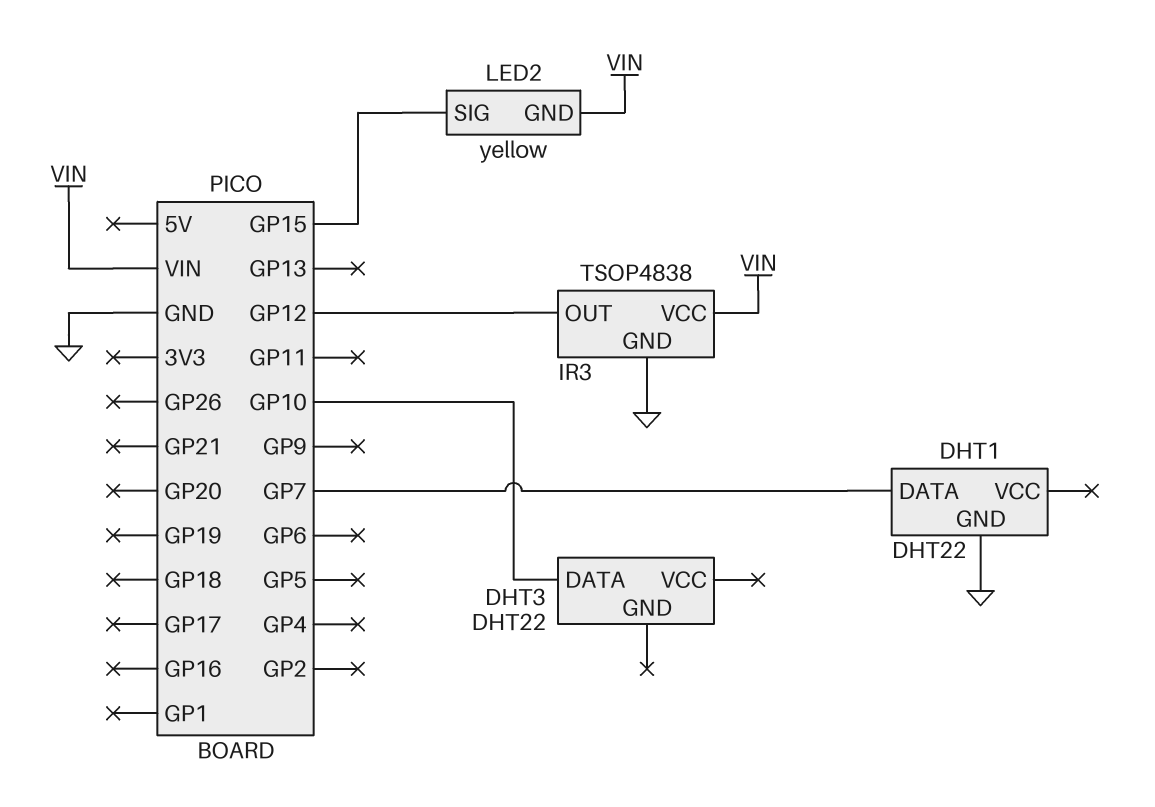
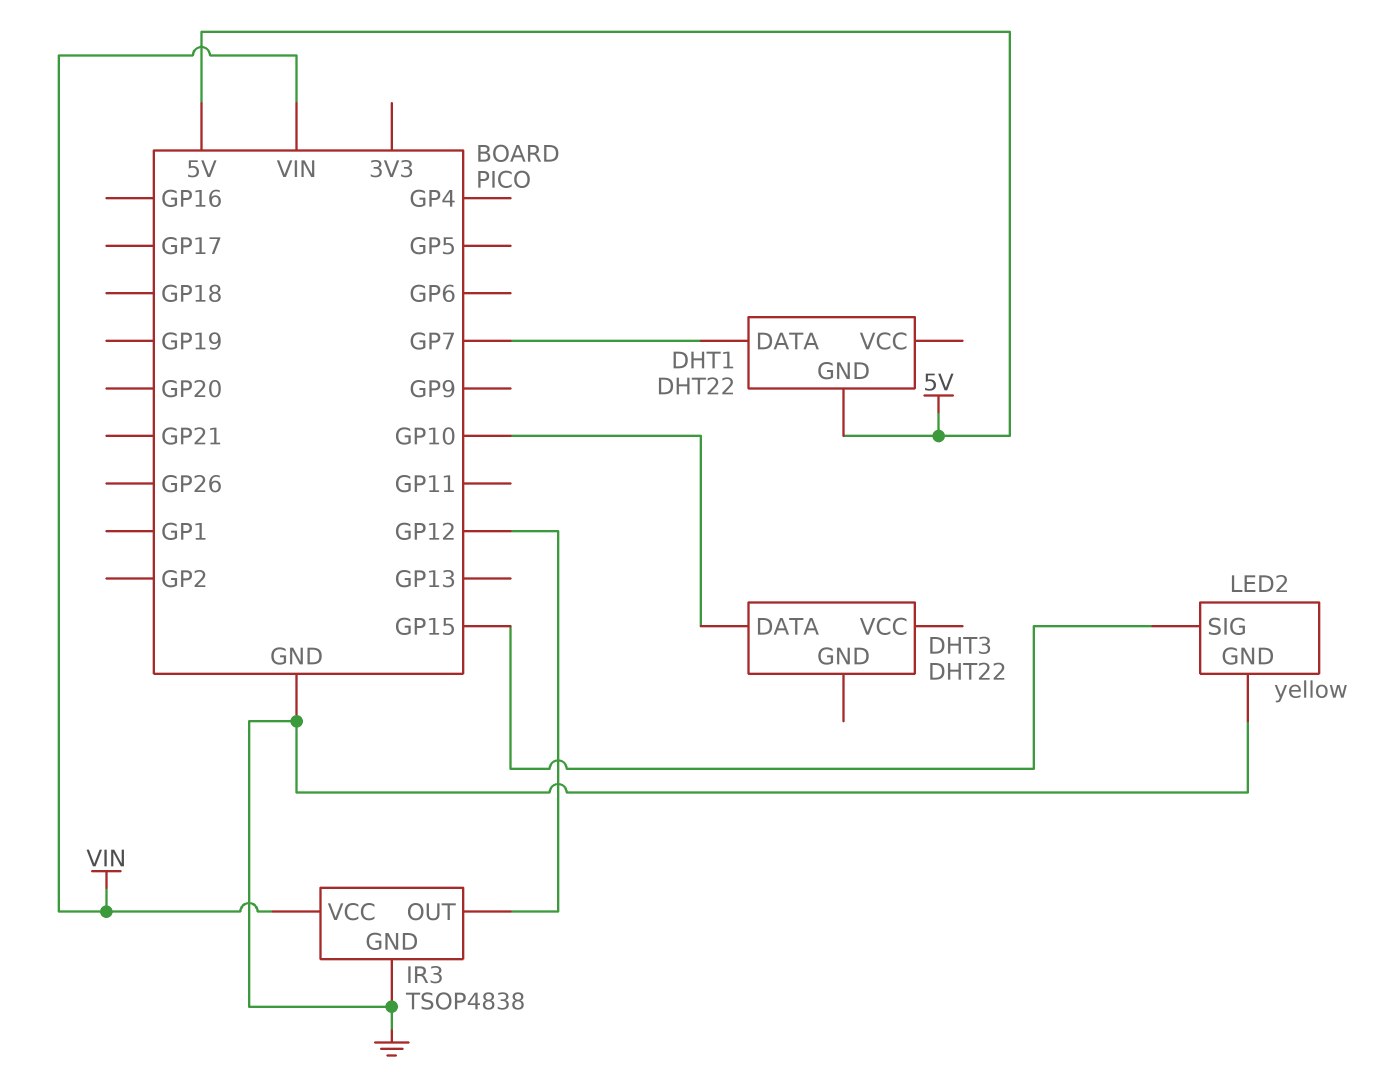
DHT1 pin GND: GND -> 5V
LED2 pin GND: VIN -> GND

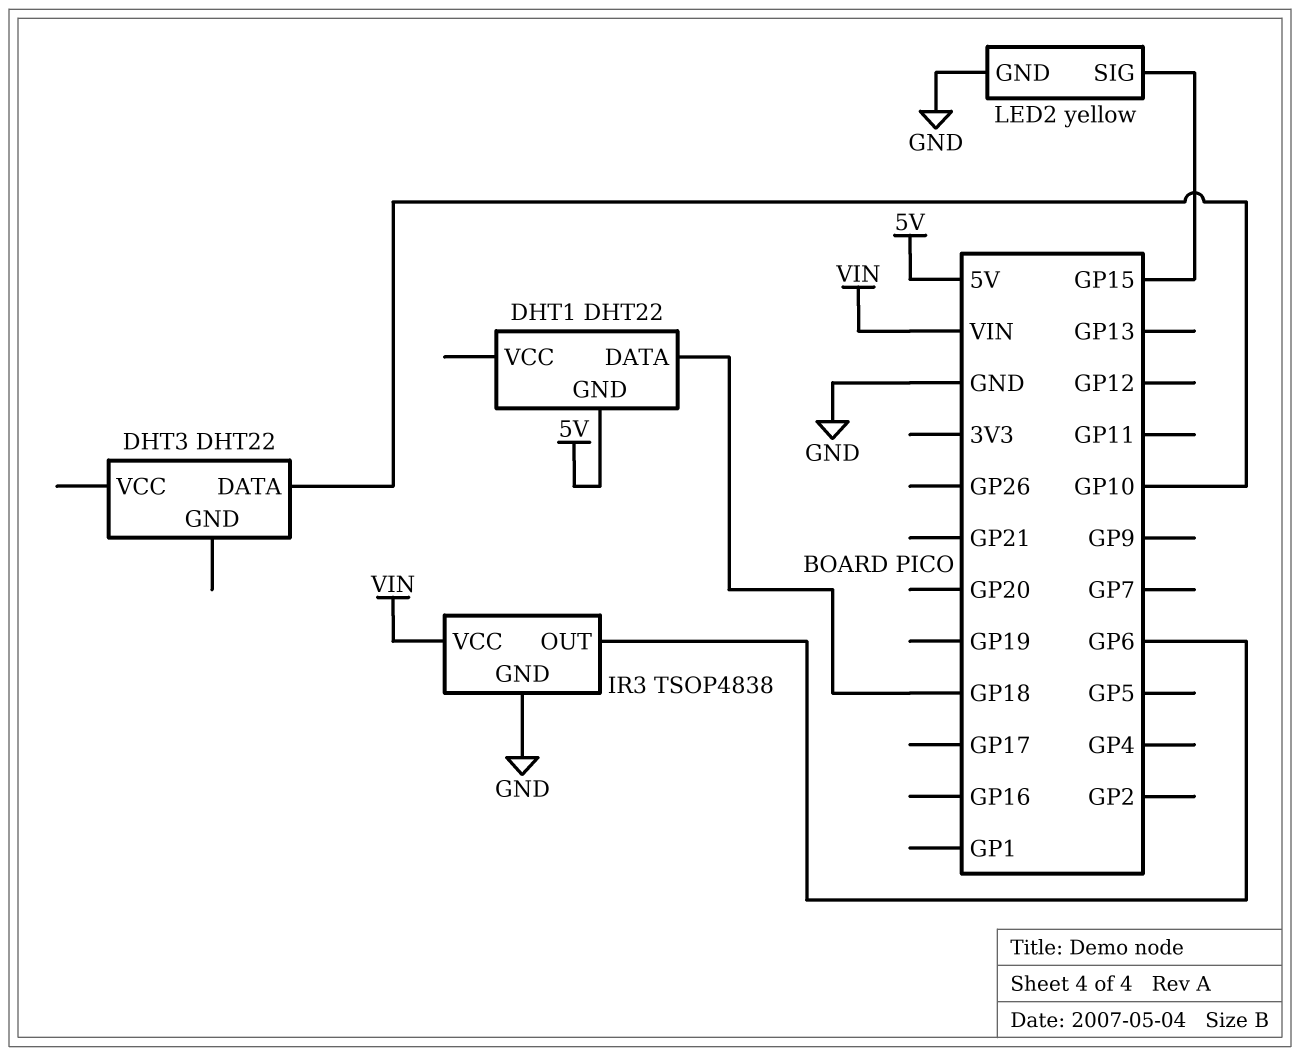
DHT1 pin DATA: GP7 -> GP18
IR3 pin OUT: GP12 -> GP6

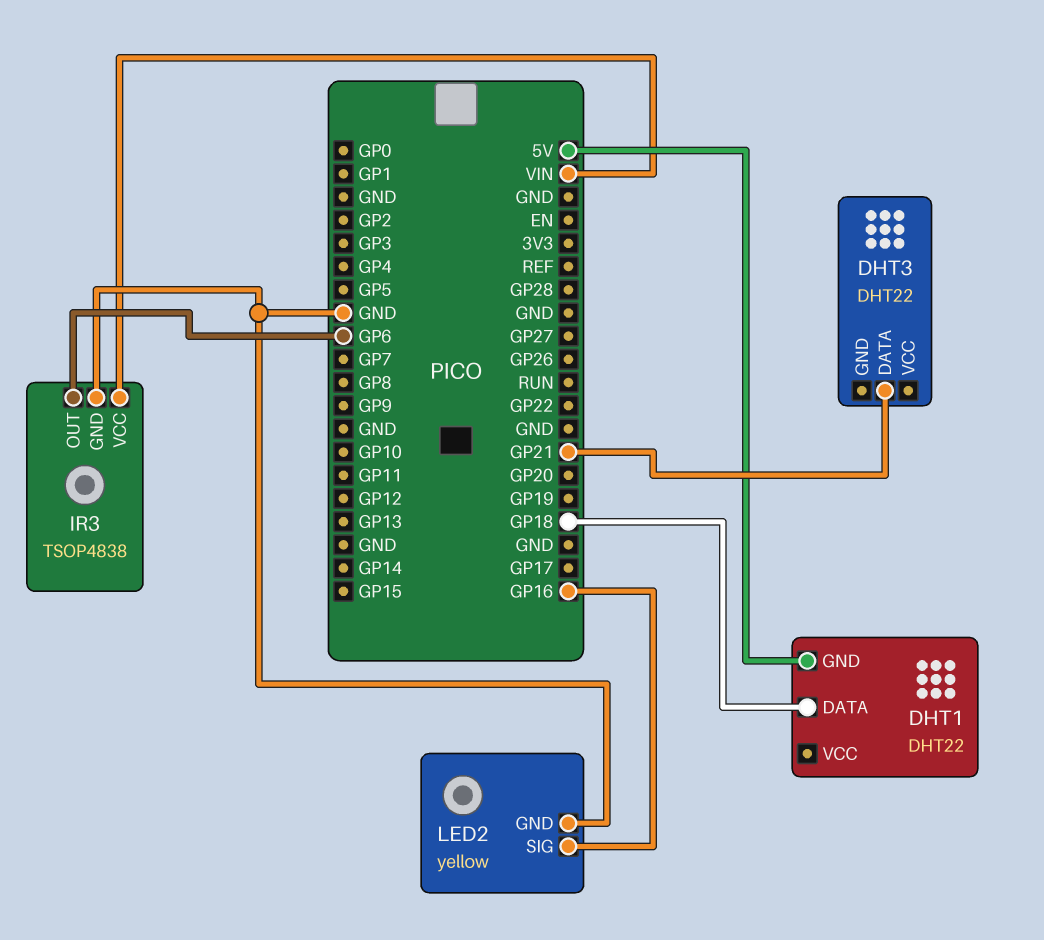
DHT3 pin DATA: GP10 -> GP21
LED2 pin SIG: GP15 -> GP16

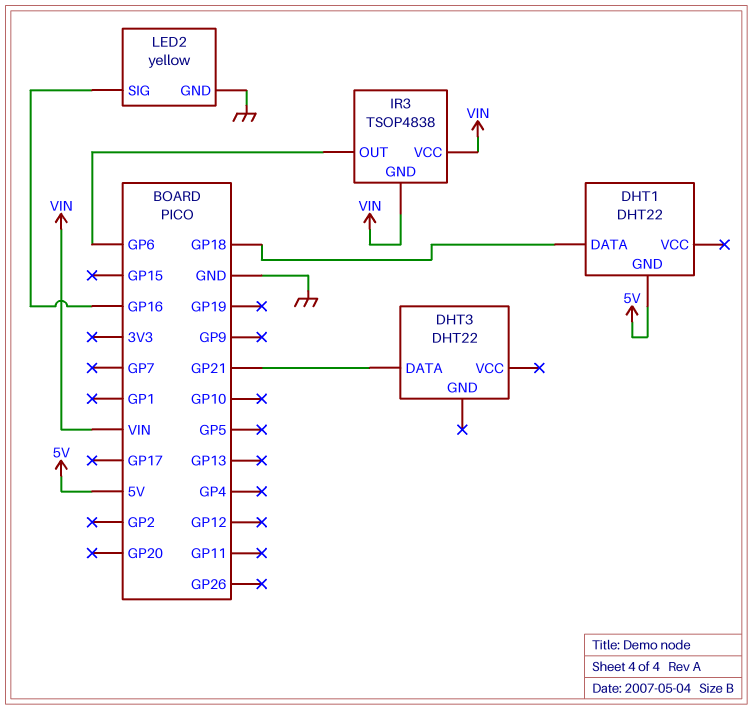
IR3 pin GND: GND -> VIN

